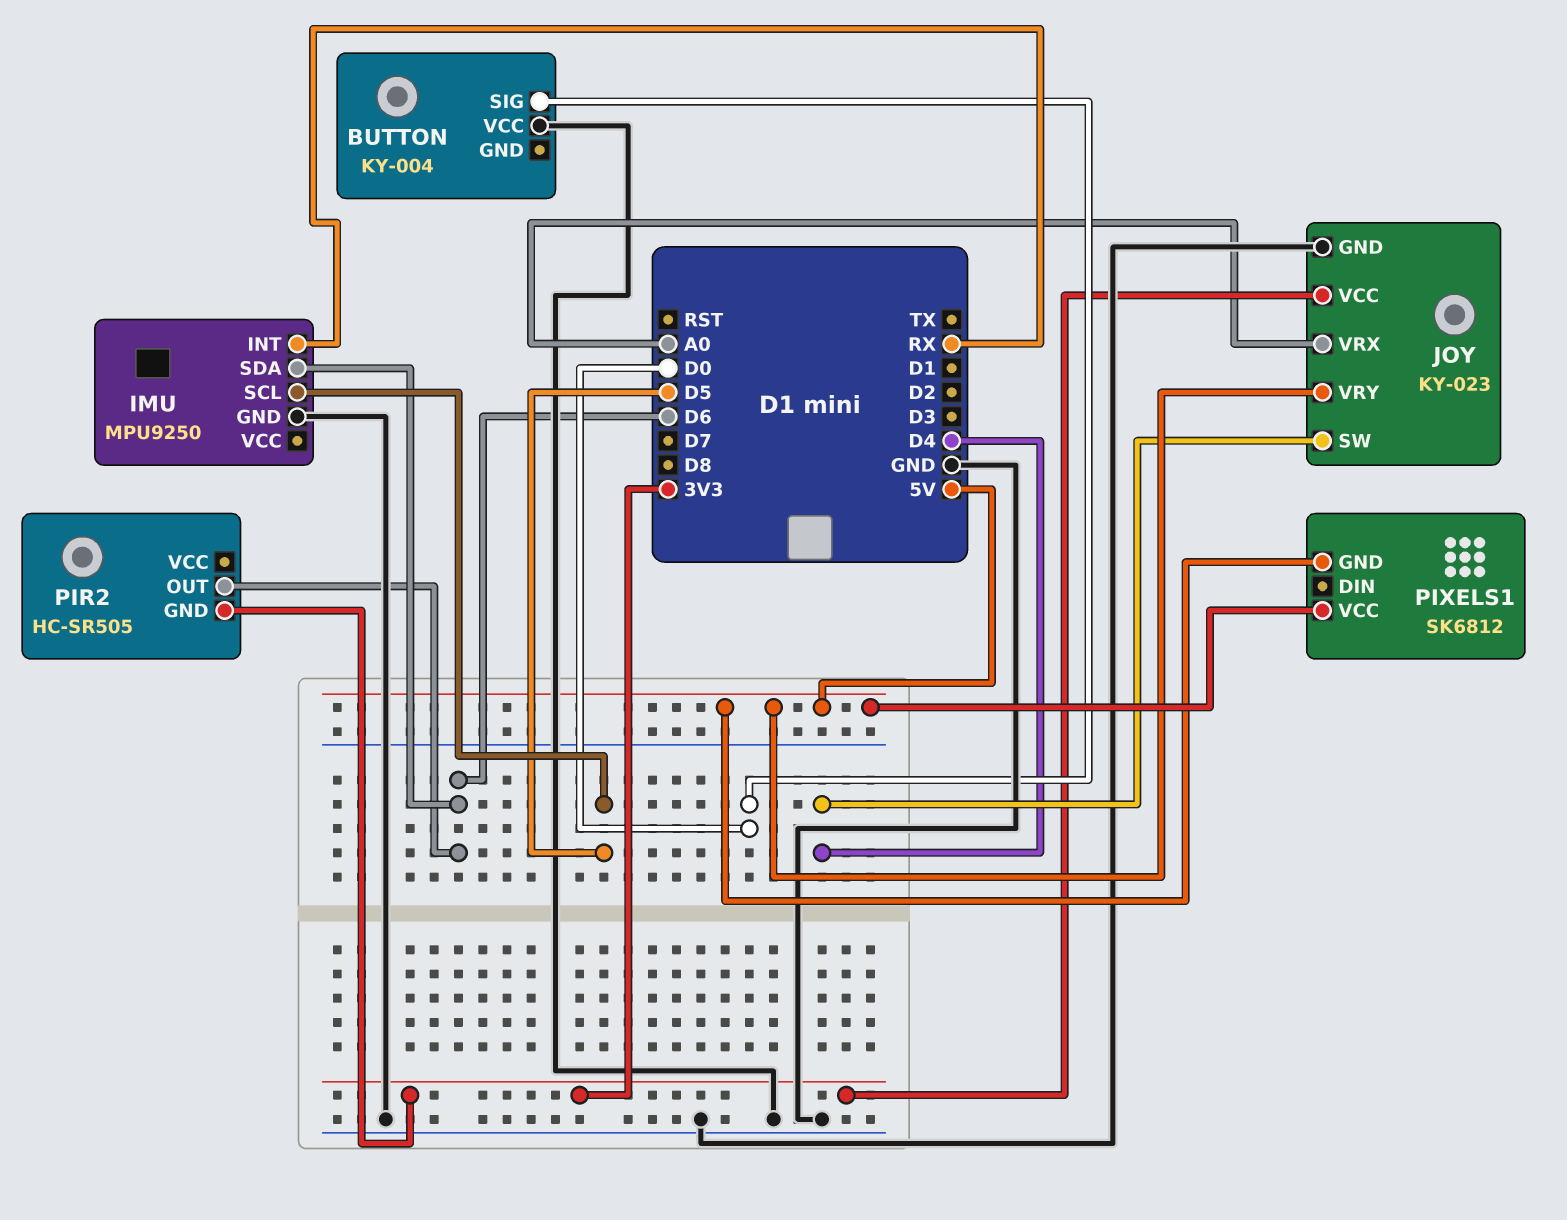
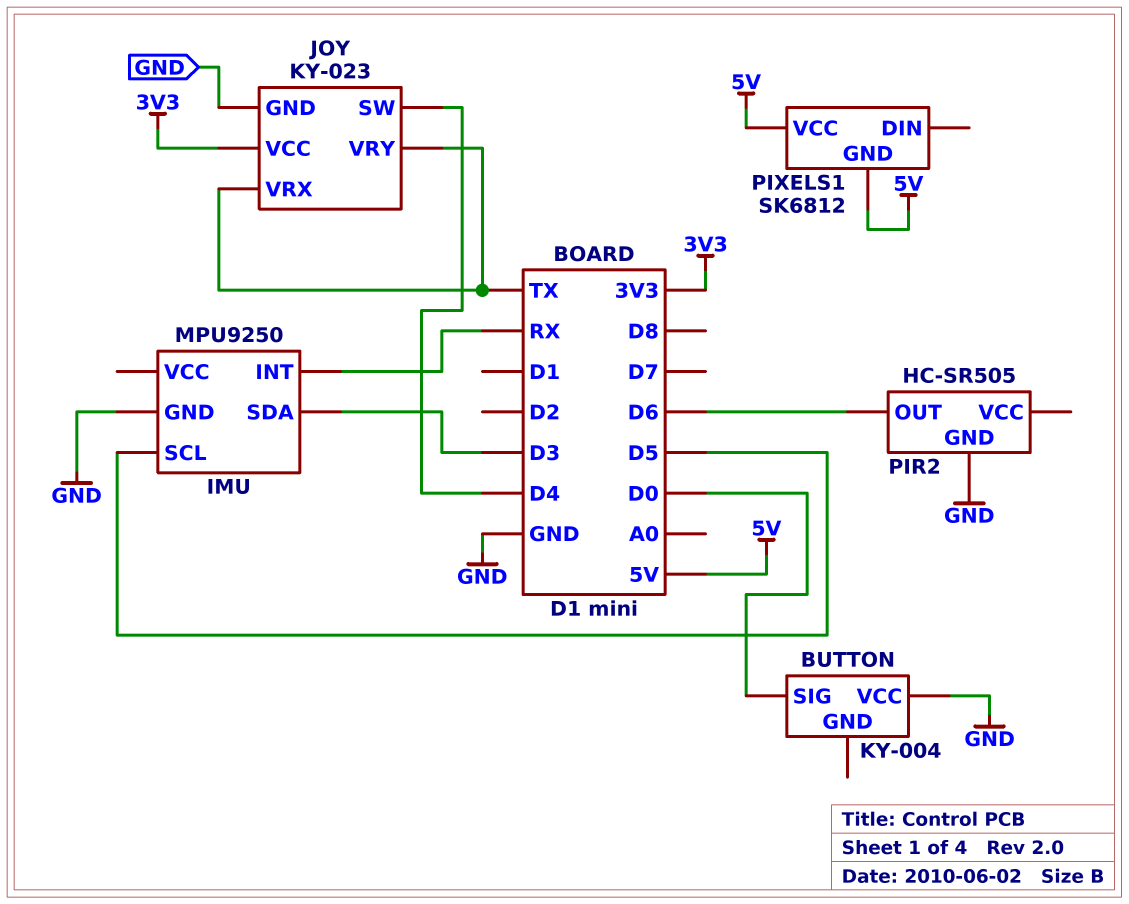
IMU pin SDA: D6 -> D3
JOY pin VRX: A0 -> TX
JOY pin VRY: 5V -> TX
PIR2 pin GND: 3V3 -> GND

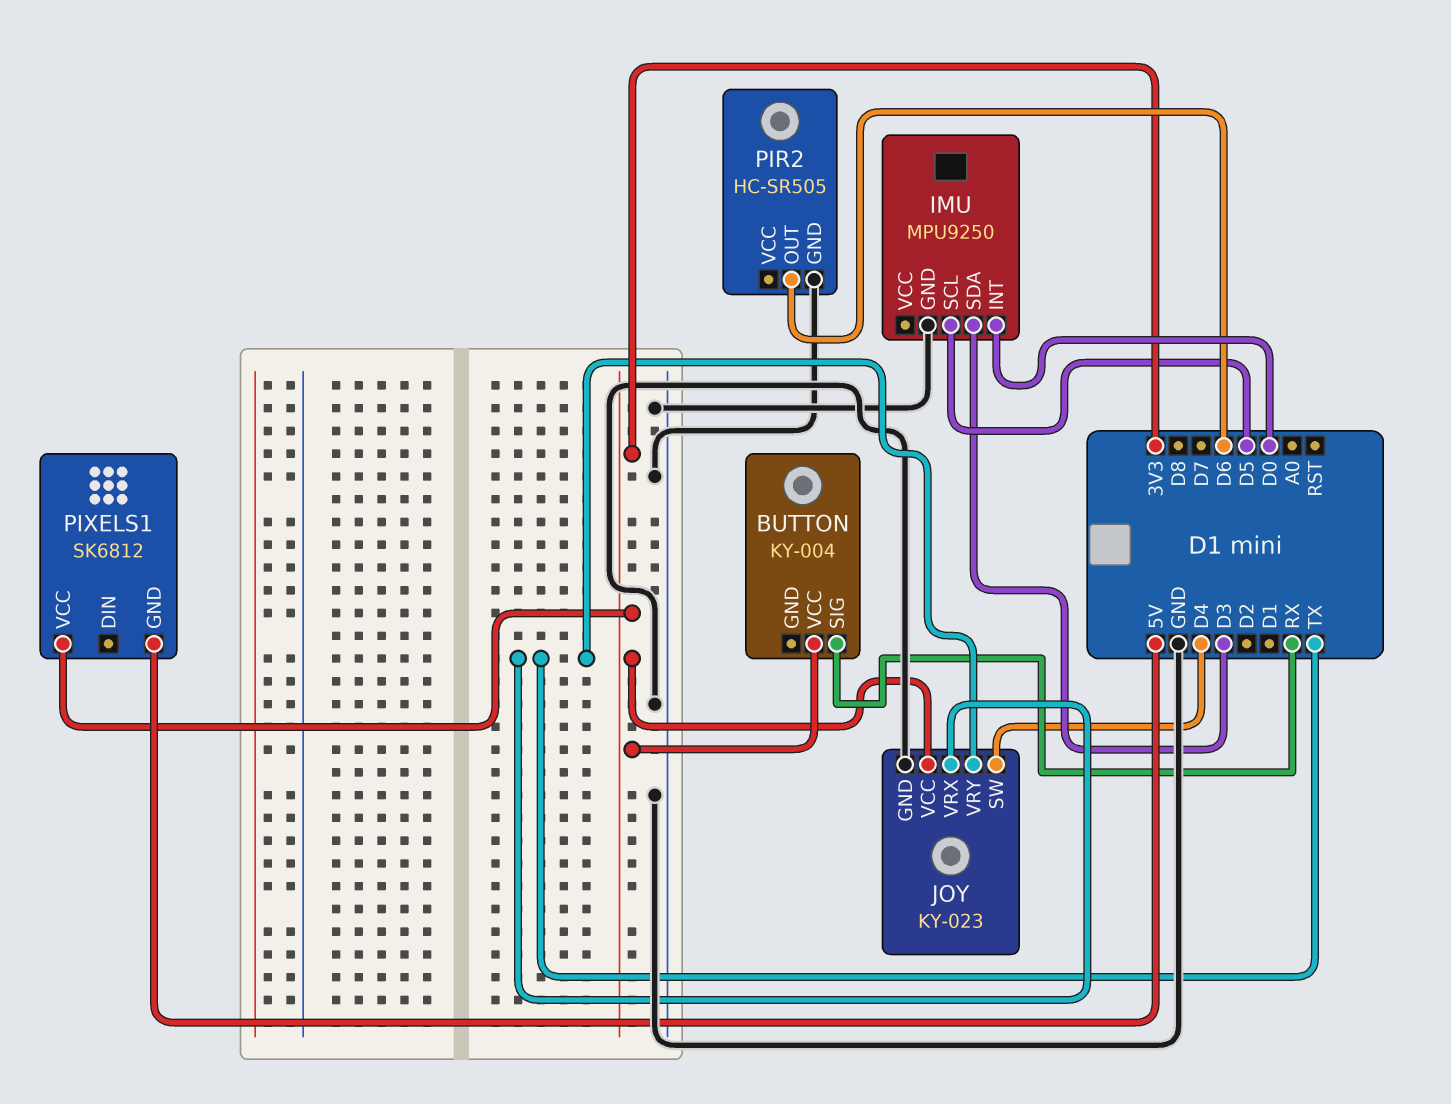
BUTTON pin SIG: D0 -> RX
BUTTON pin VCC: GND -> 3V3
IMU pin INT: RX -> D0
PIXELS1 pin VCC: 5V -> 3V3

